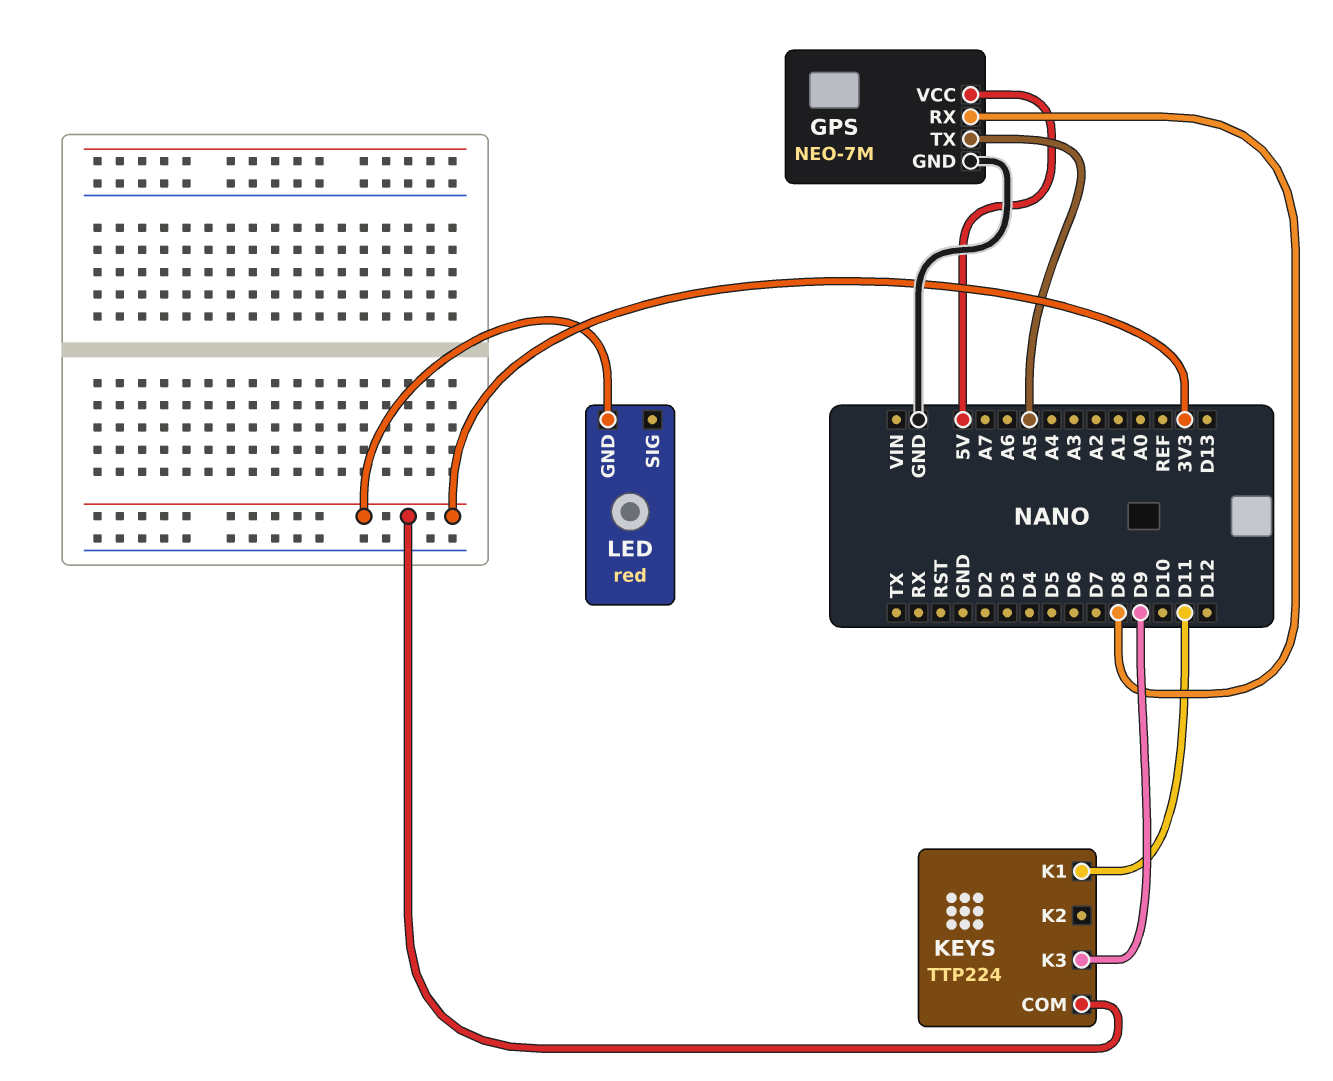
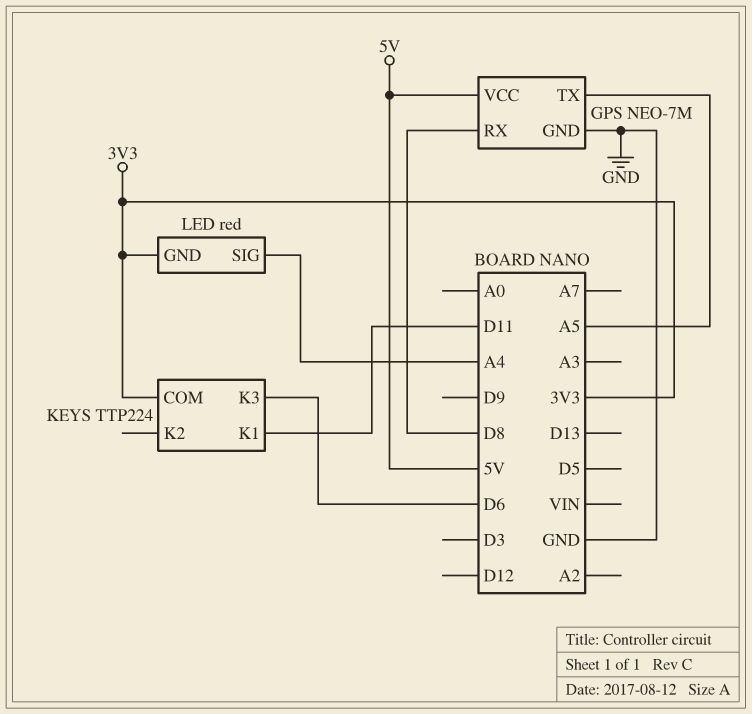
KEYS pin K3: D9 -> D6
LED pin SIG: none -> A4

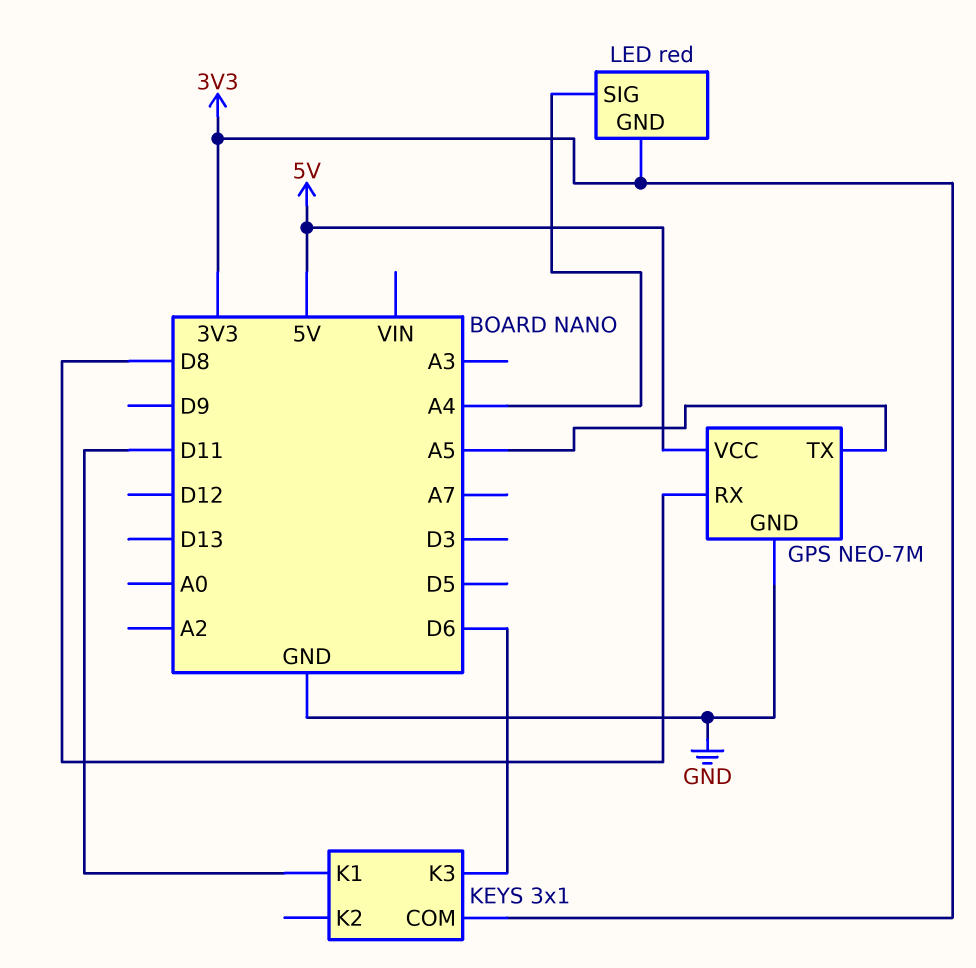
KEYS: TTP224 -> 3x1

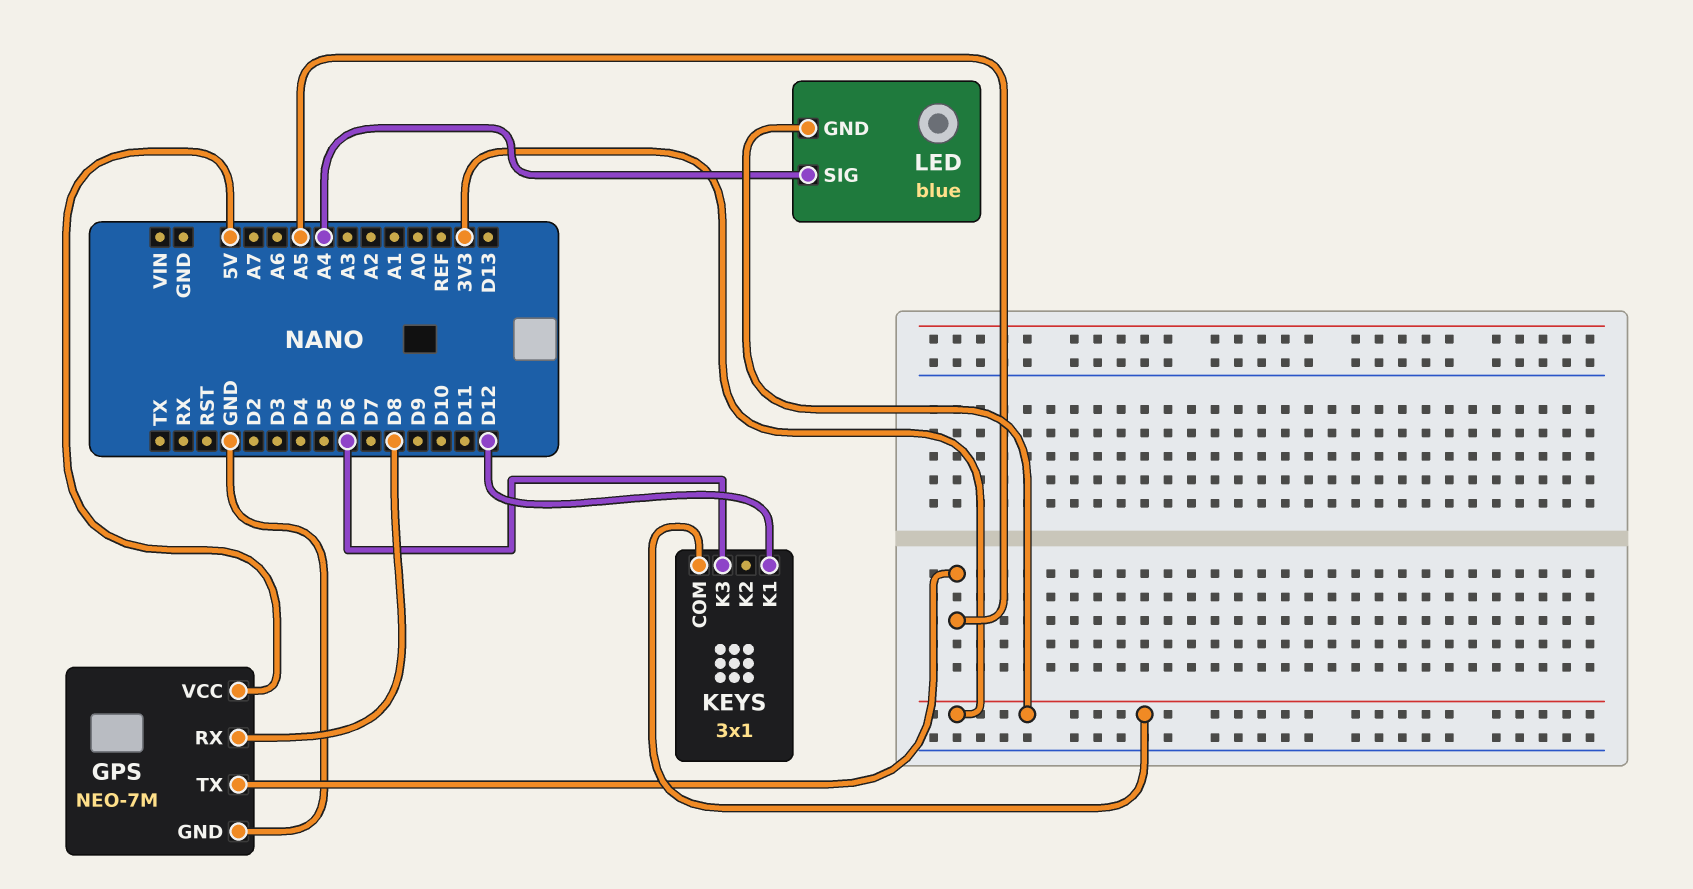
KEYS pin K1: D11 -> D12
LED: red -> blue

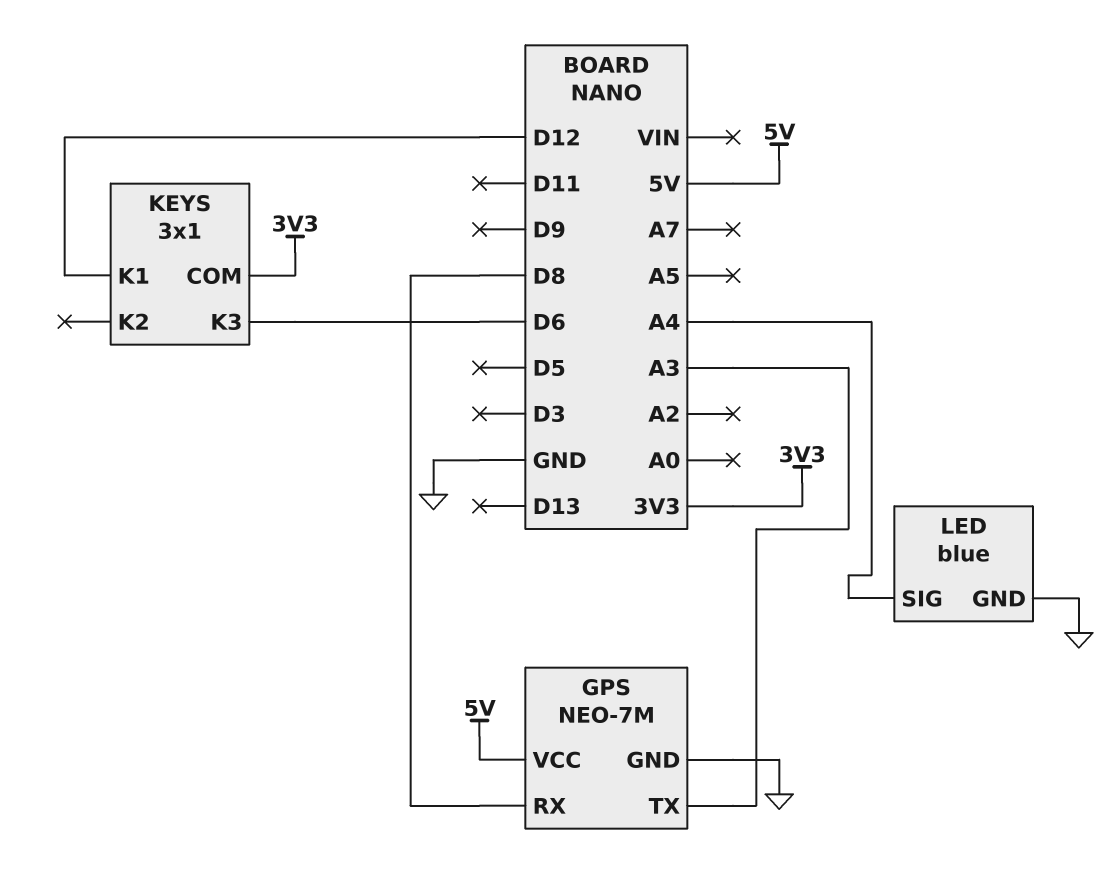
GPS pin TX: A5 -> A3
LED pin GND: 3V3 -> GND

